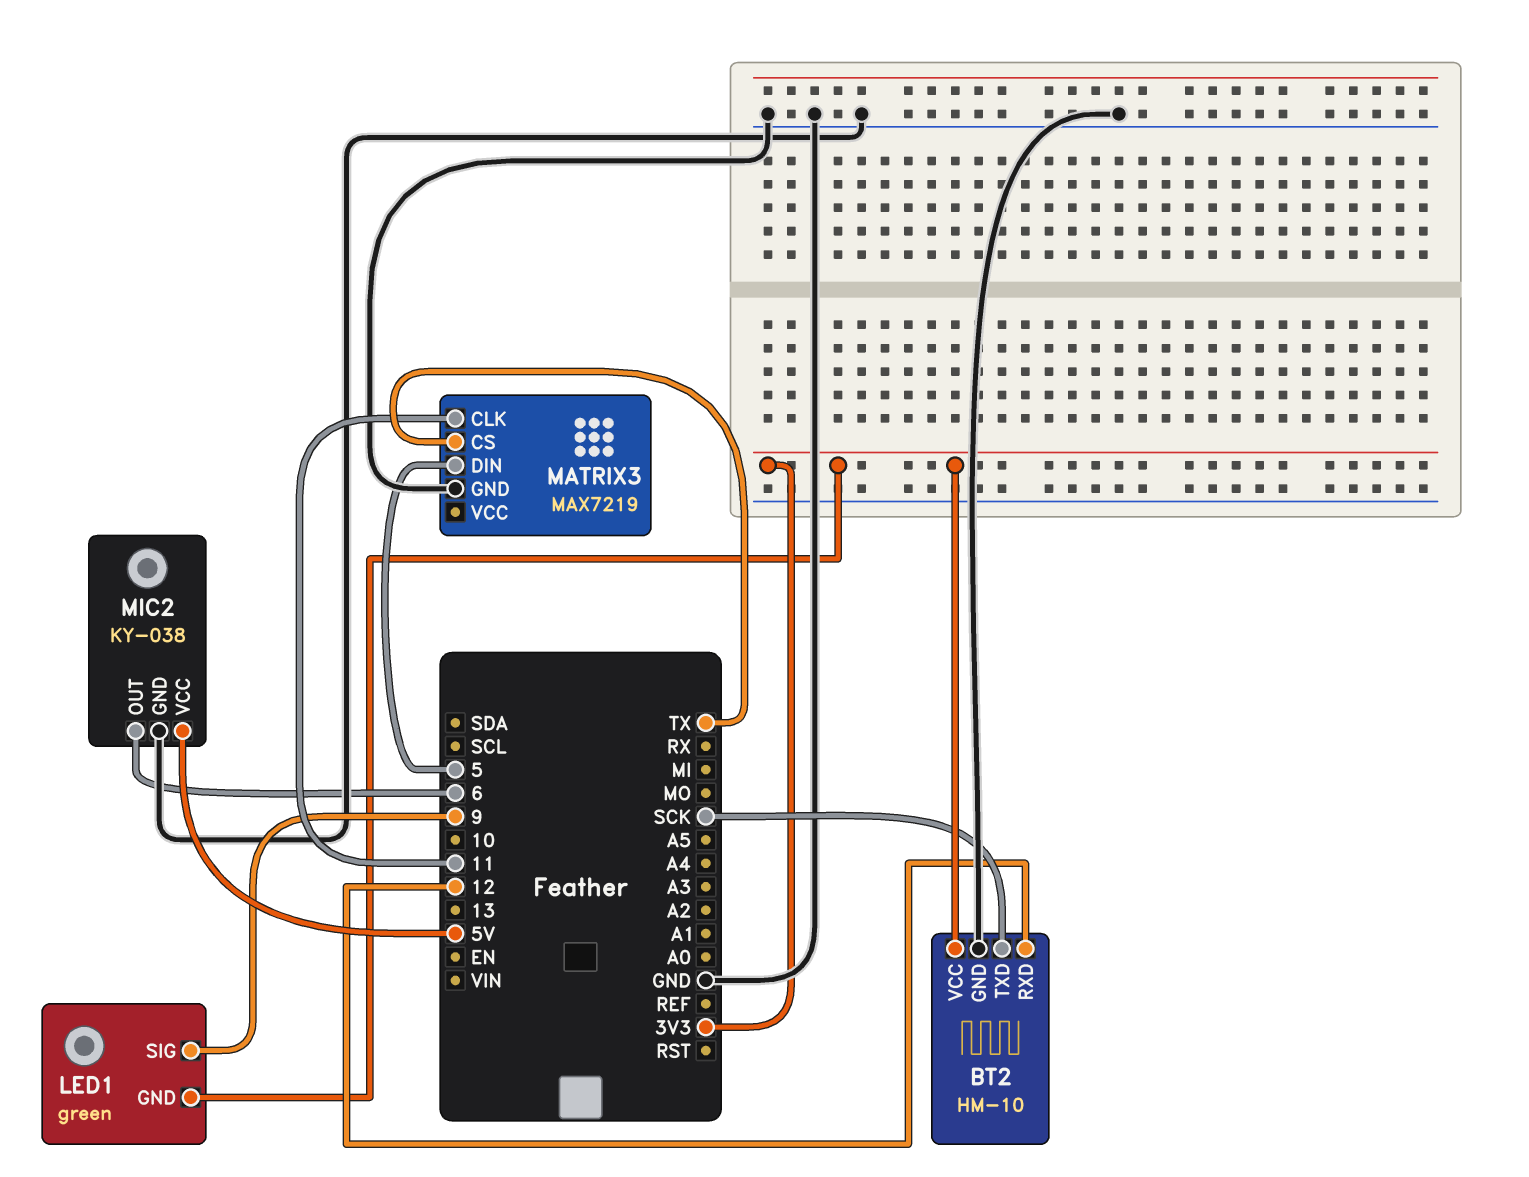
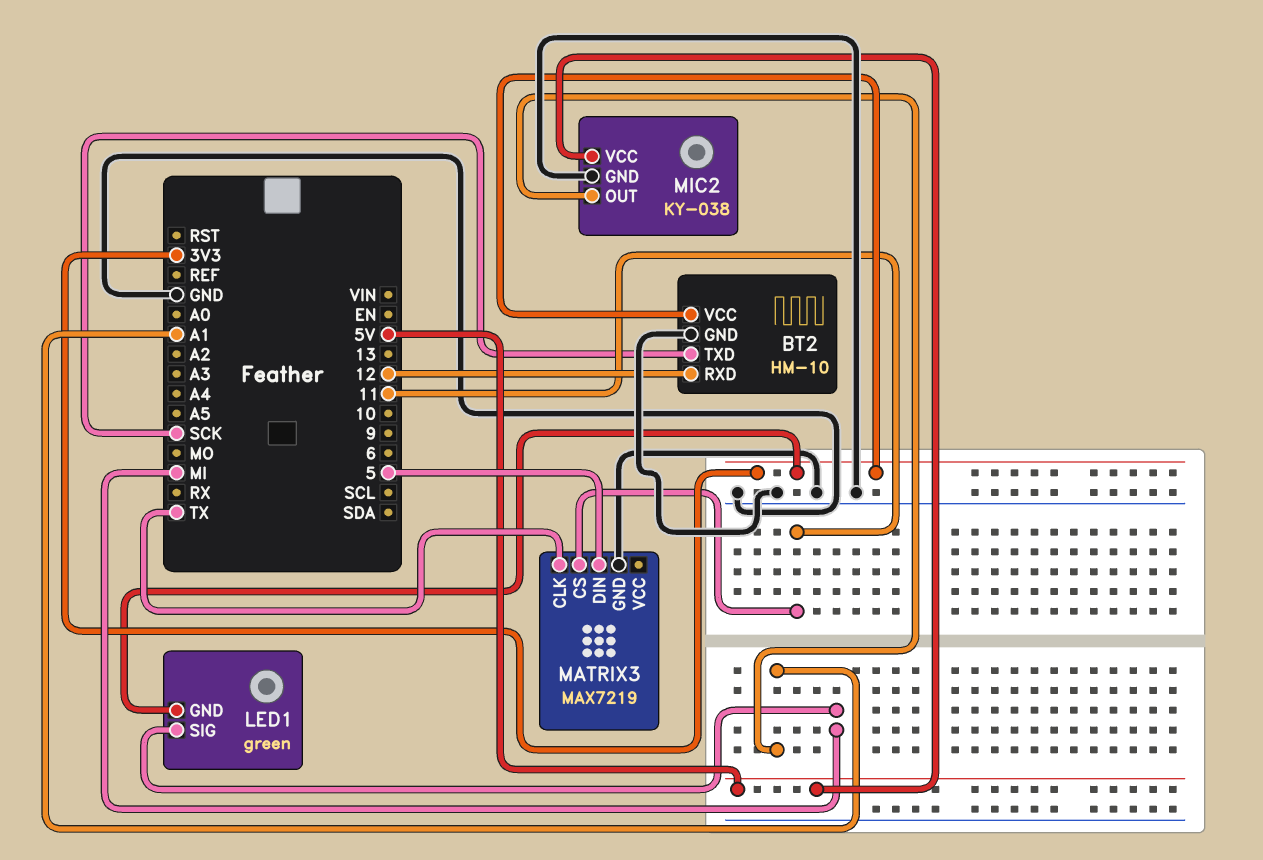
LED1 pin SIG: 9 -> MI
MATRIX3 pin CLK: 11 -> TX
MATRIX3 pin CS: TX -> 11
MIC2 pin OUT: 6 -> A1

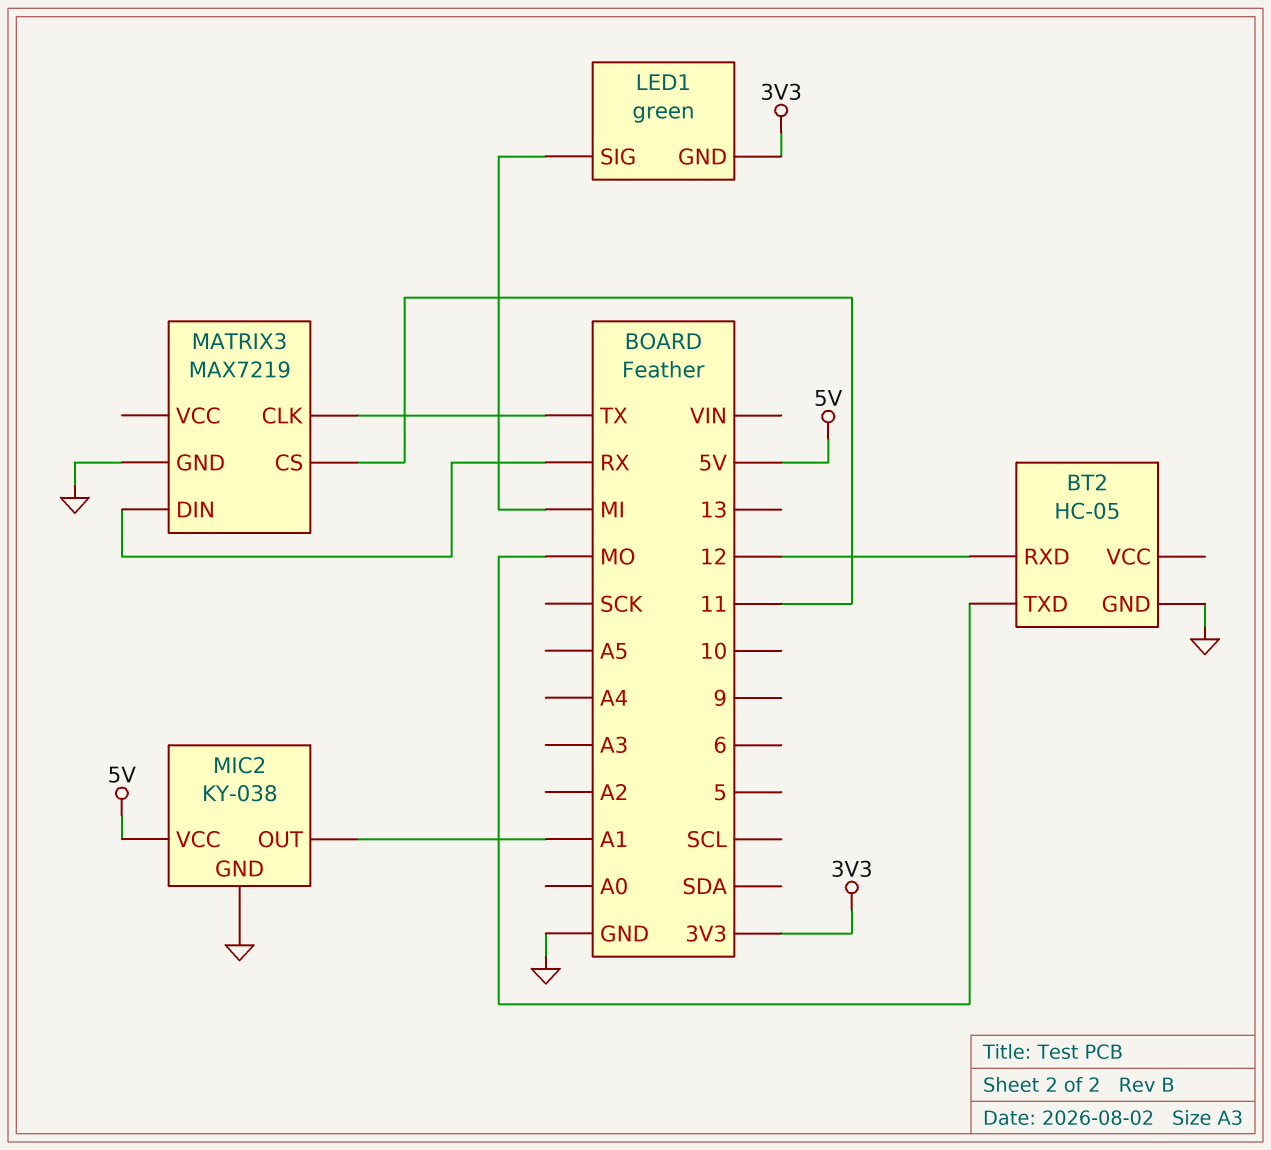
BT2: HM-10 -> HC-05
BT2 pin TXD: SCK -> MO
BT2 pin VCC: 3V3 -> none
MATRIX3 pin DIN: 5 -> RX

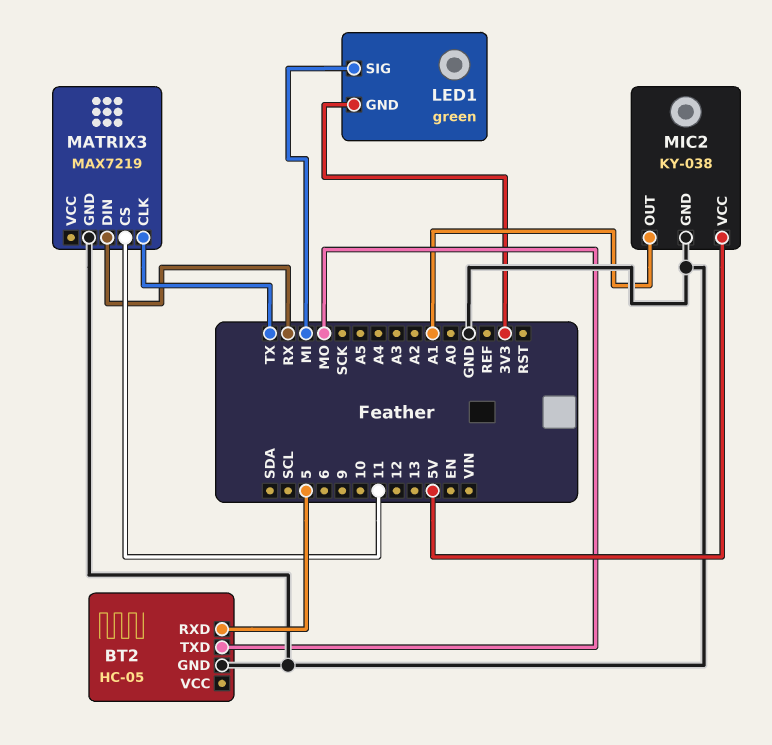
BT2 pin RXD: 12 -> 5

